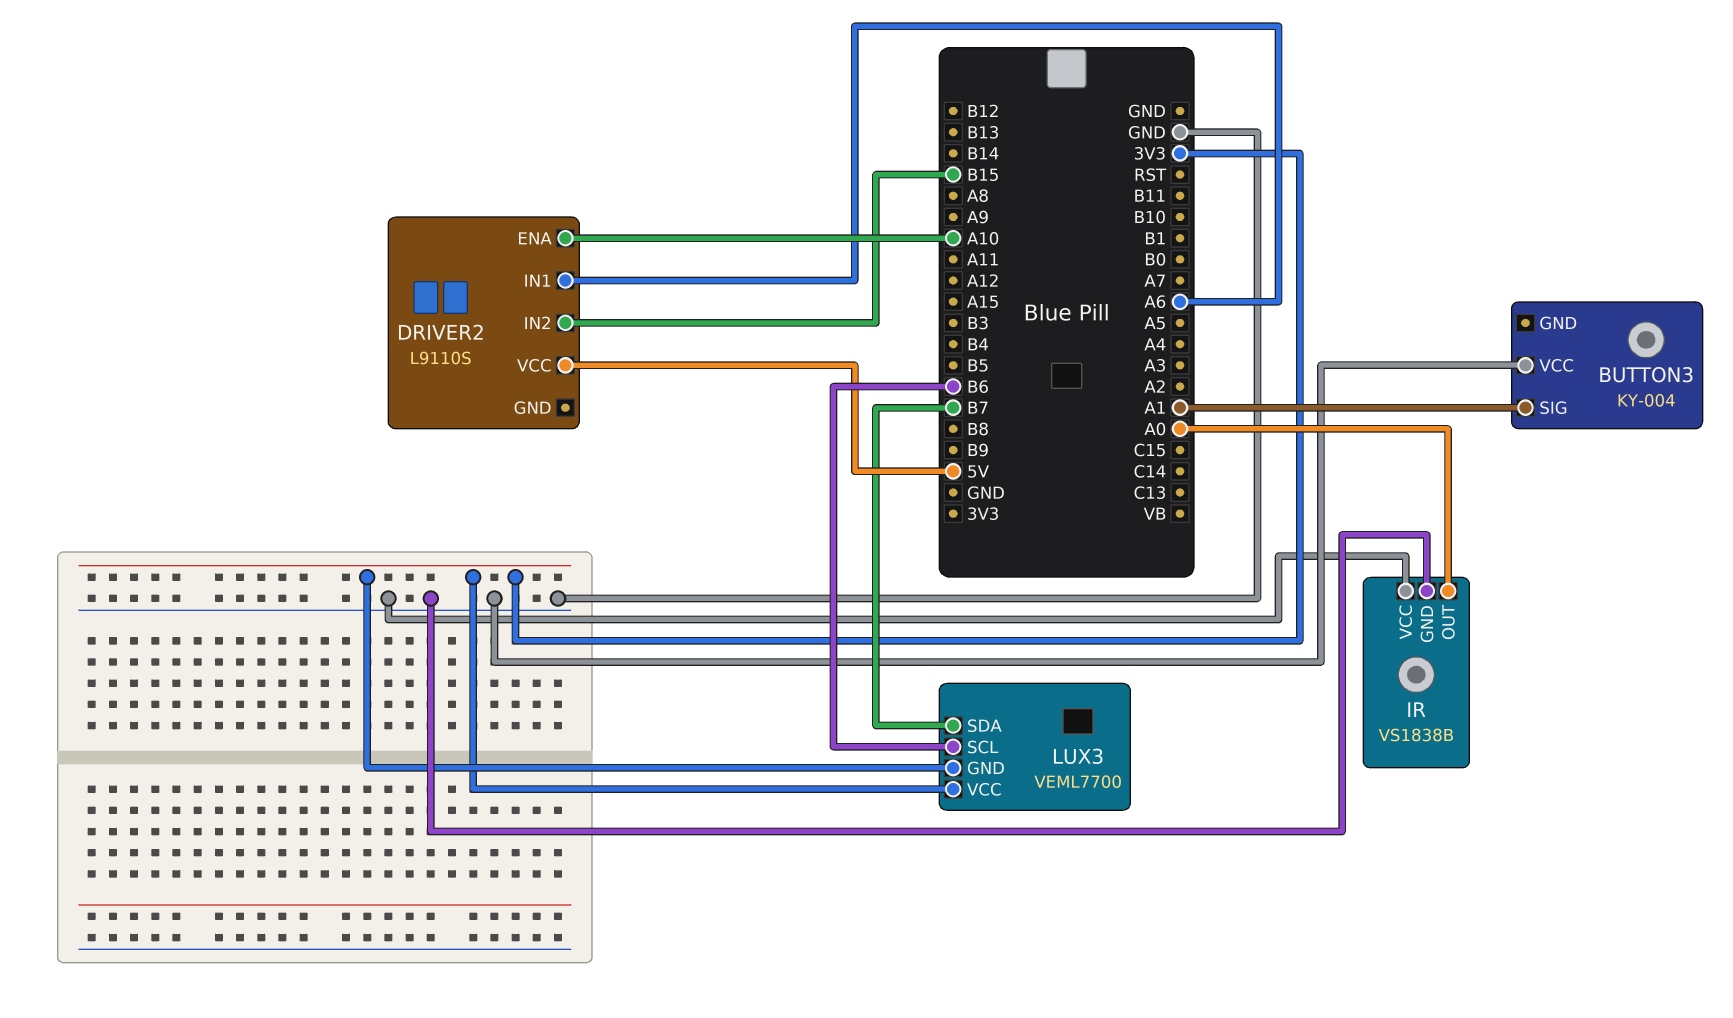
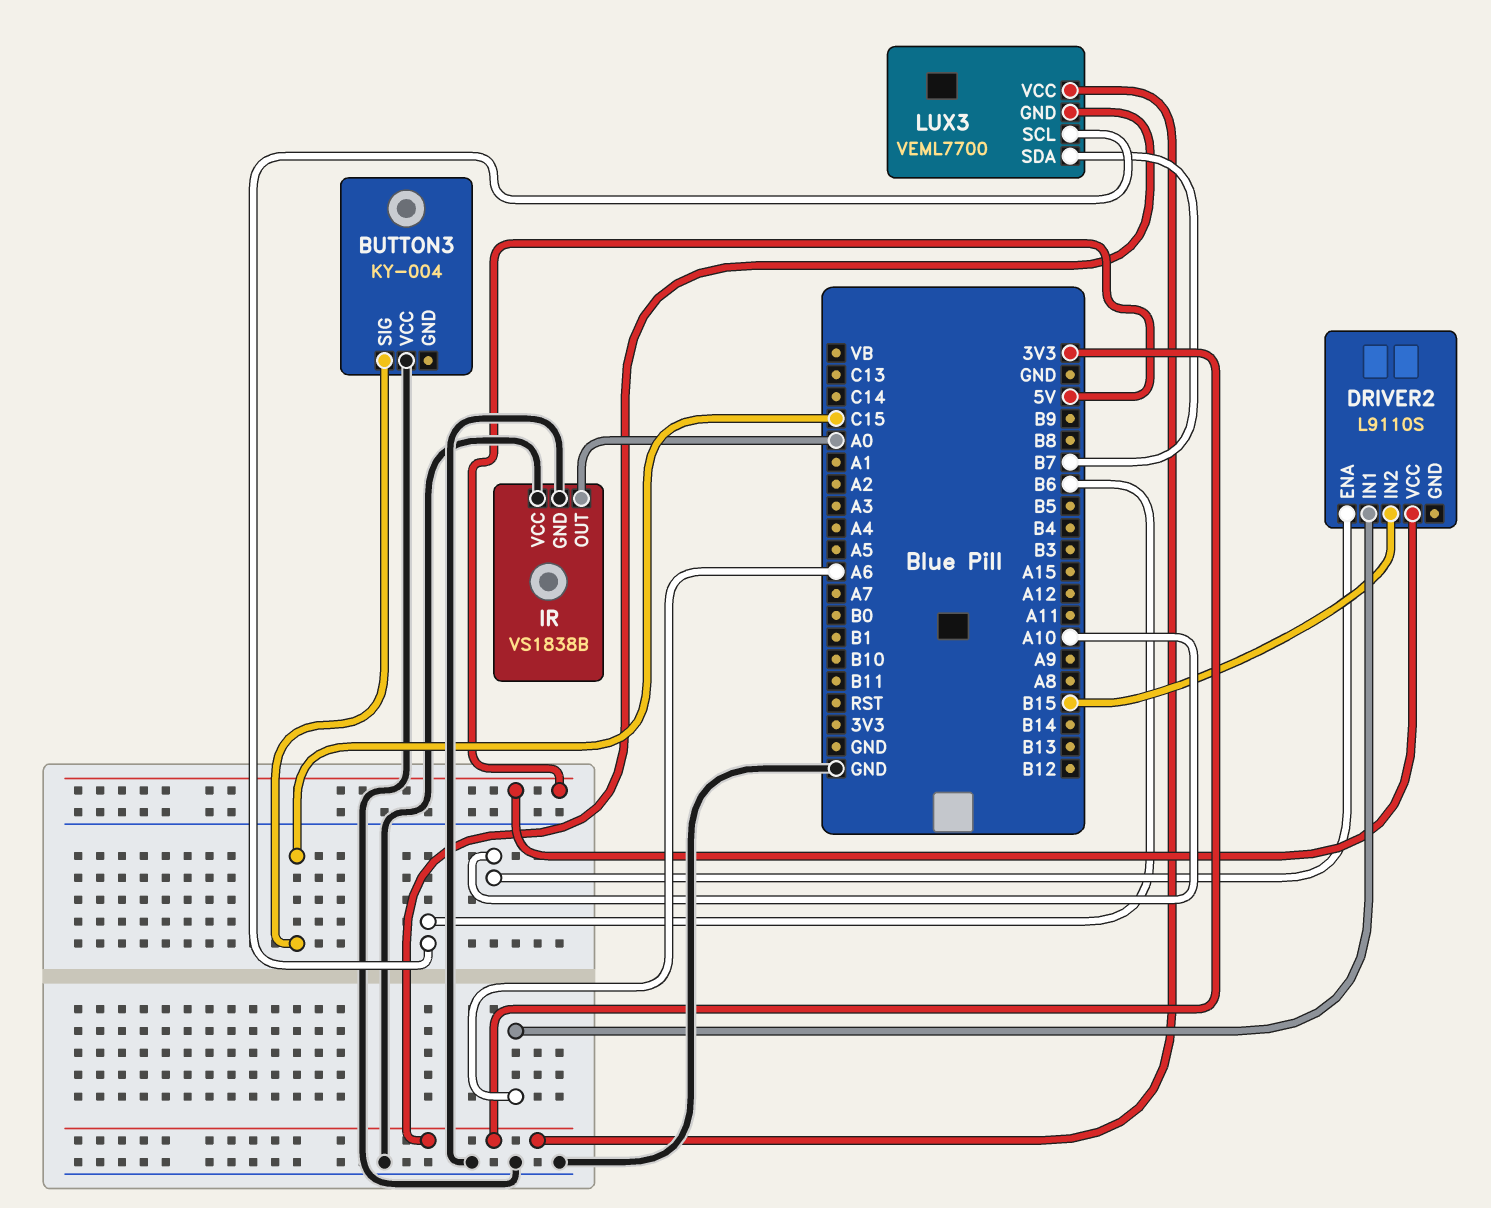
BUTTON3 pin SIG: A1 -> C15

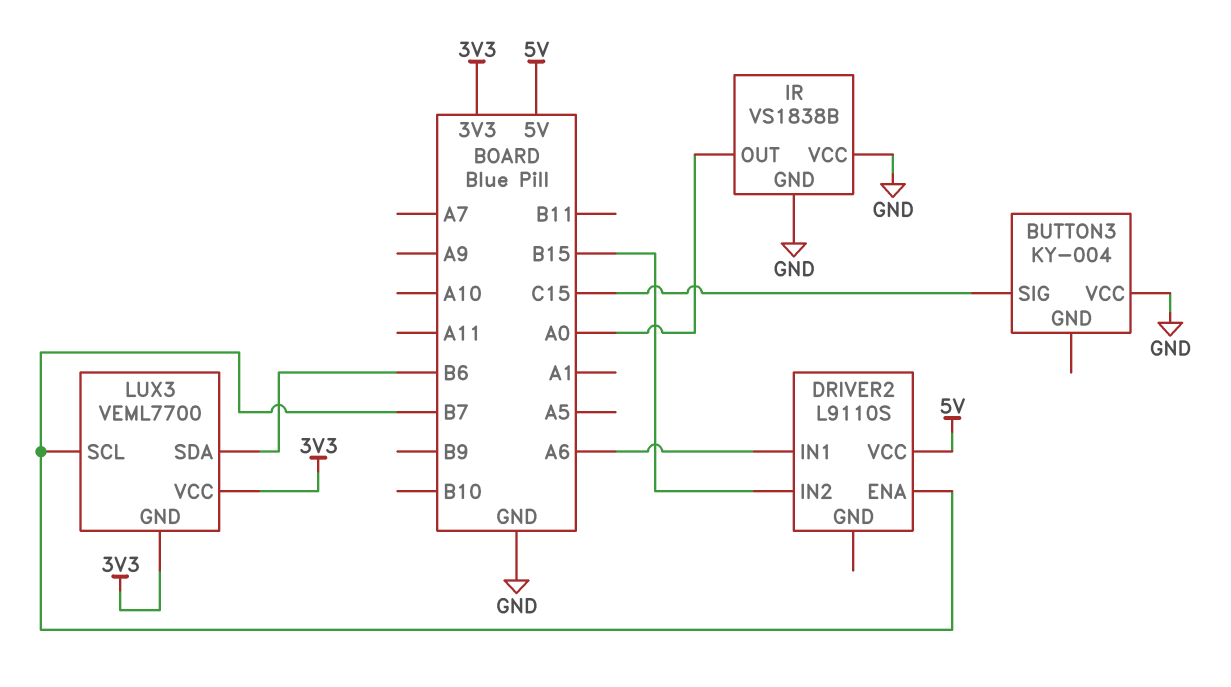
DRIVER2 pin ENA: A10 -> B7
LUX3 pin SCL: B6 -> B7
LUX3 pin SDA: B7 -> B6

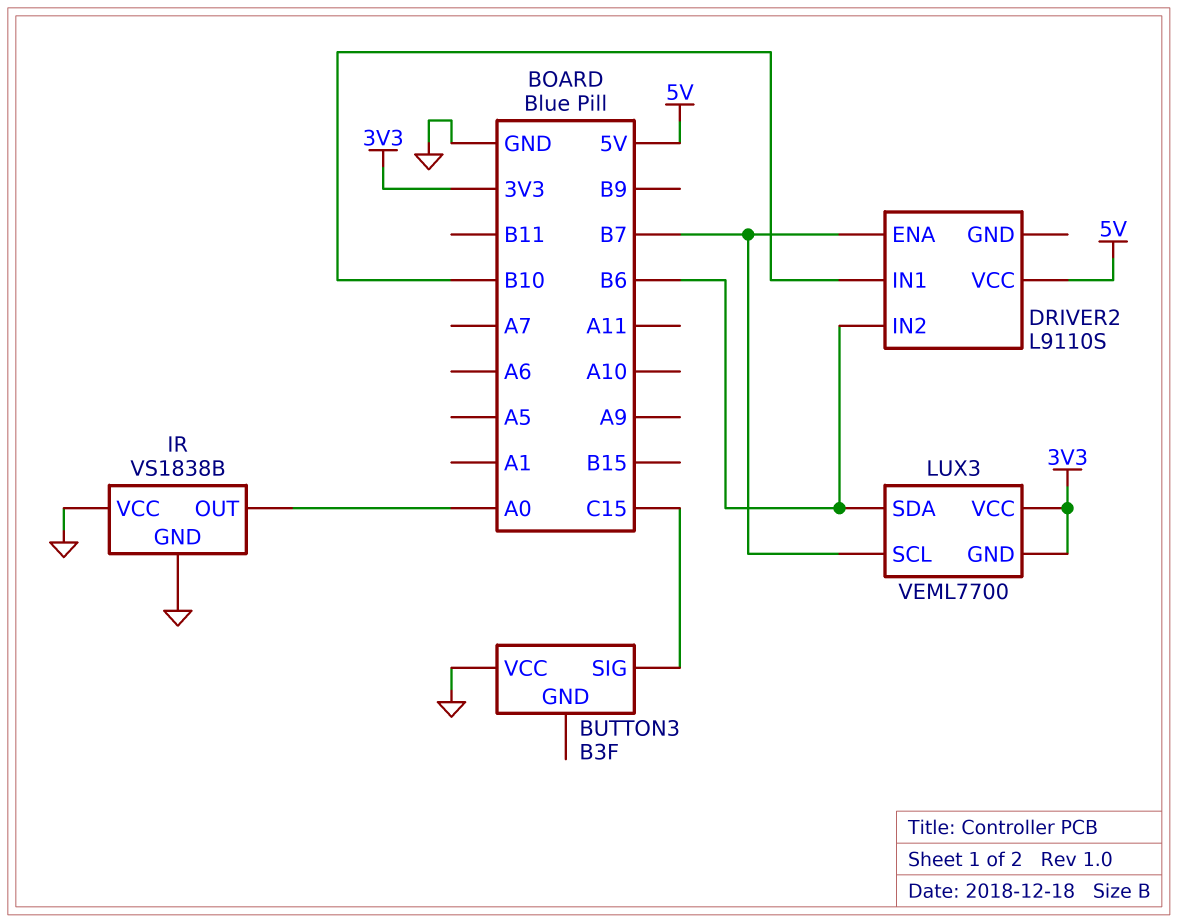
BUTTON3: KY-004 -> B3F
DRIVER2 pin IN1: A6 -> B10
DRIVER2 pin IN2: B15 -> B6

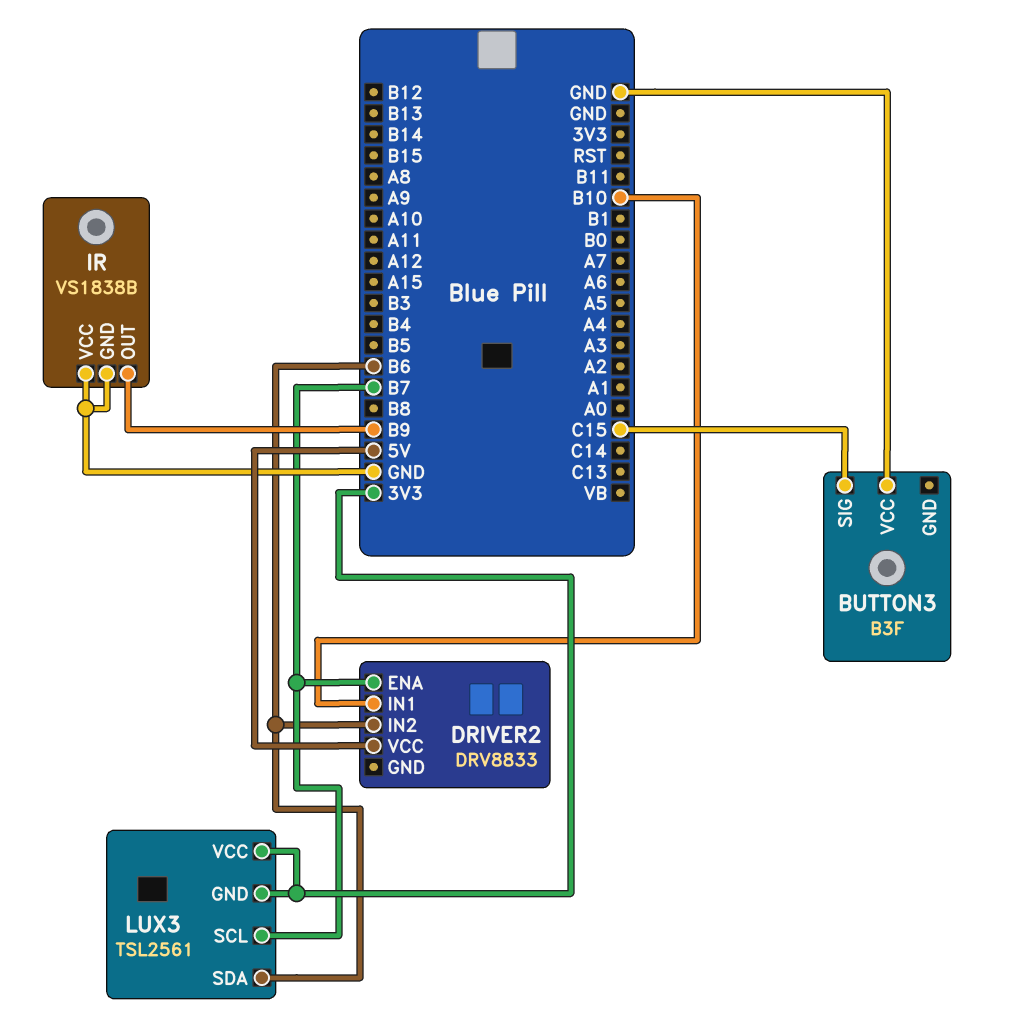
DRIVER2: L9110S -> DRV8833
IR pin OUT: A0 -> B9
LUX3: VEML7700 -> TSL2561

